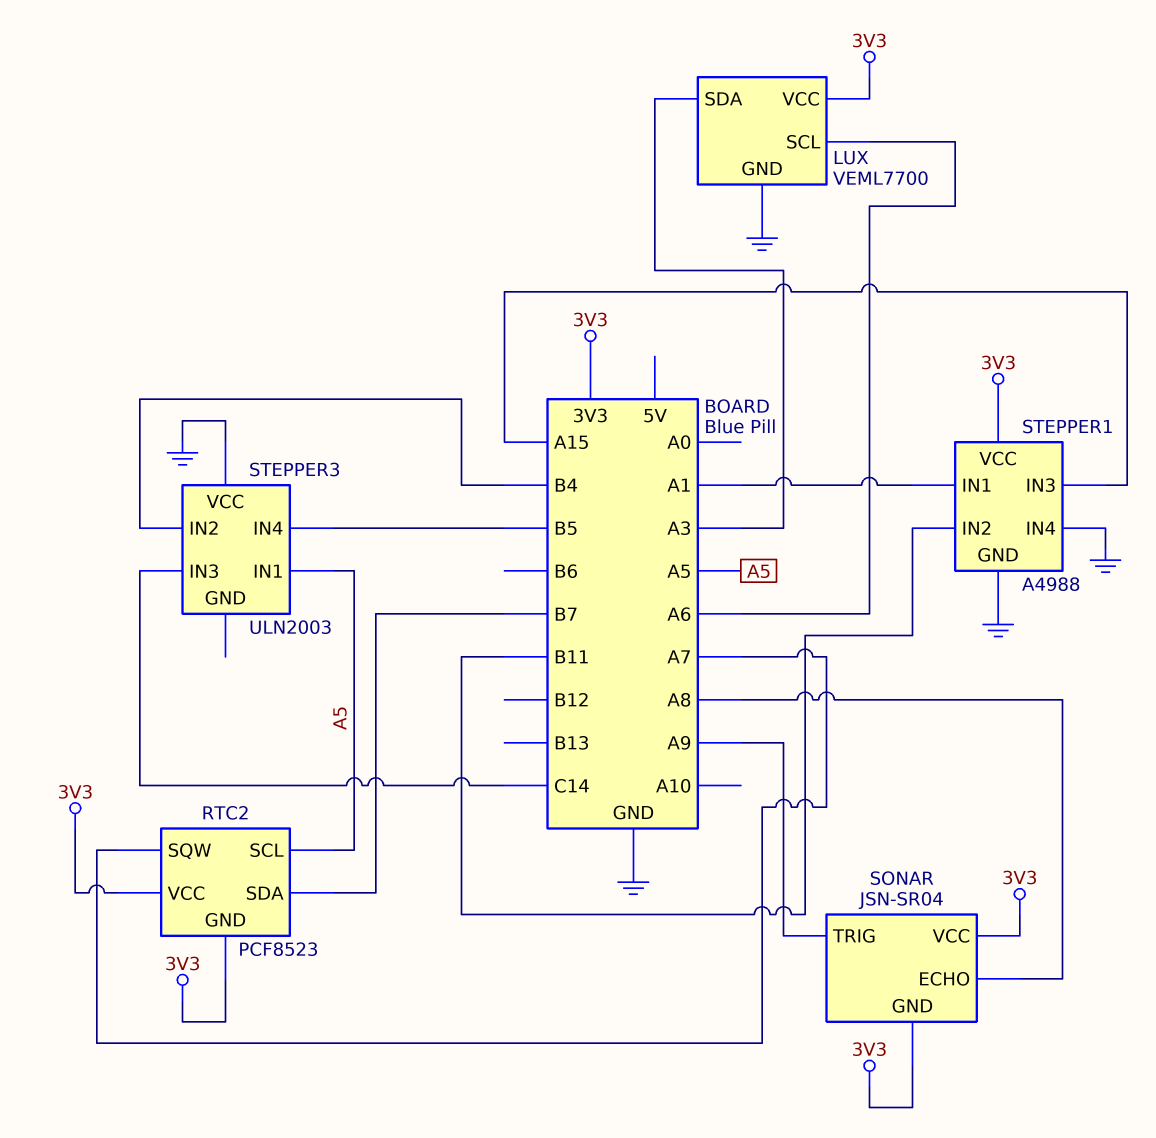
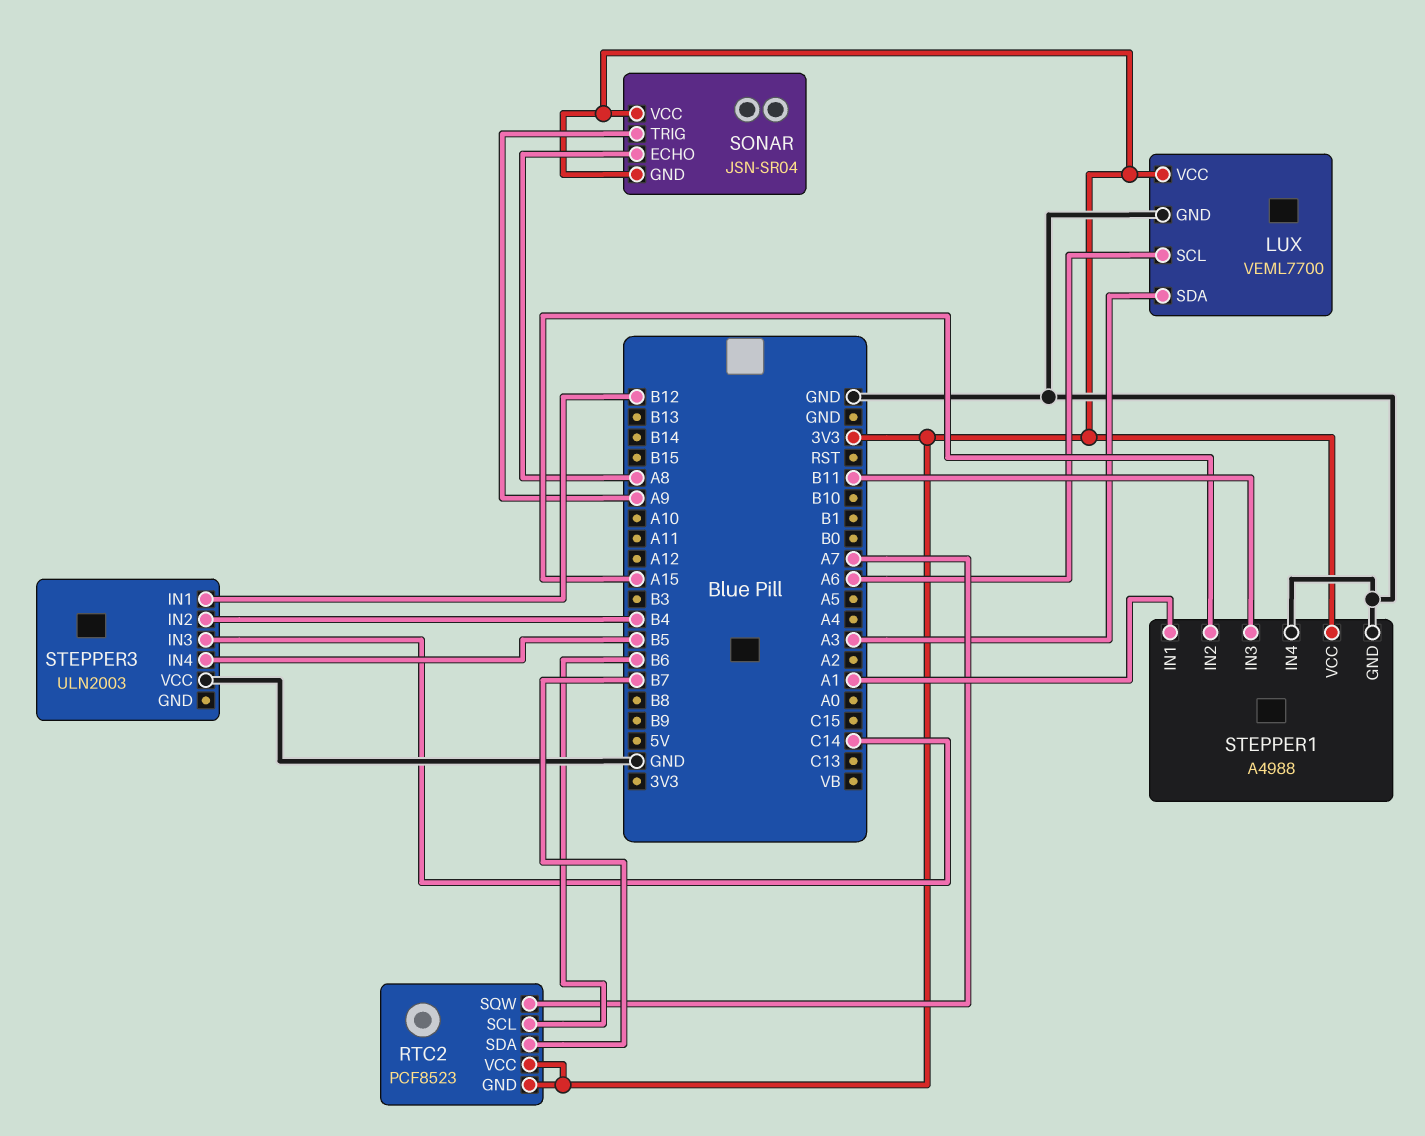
RTC2 pin SCL: A5 -> B6
STEPPER1 pin IN2: B11 -> A15
STEPPER1 pin IN3: A15 -> B11
STEPPER3 pin IN1: A5 -> B12

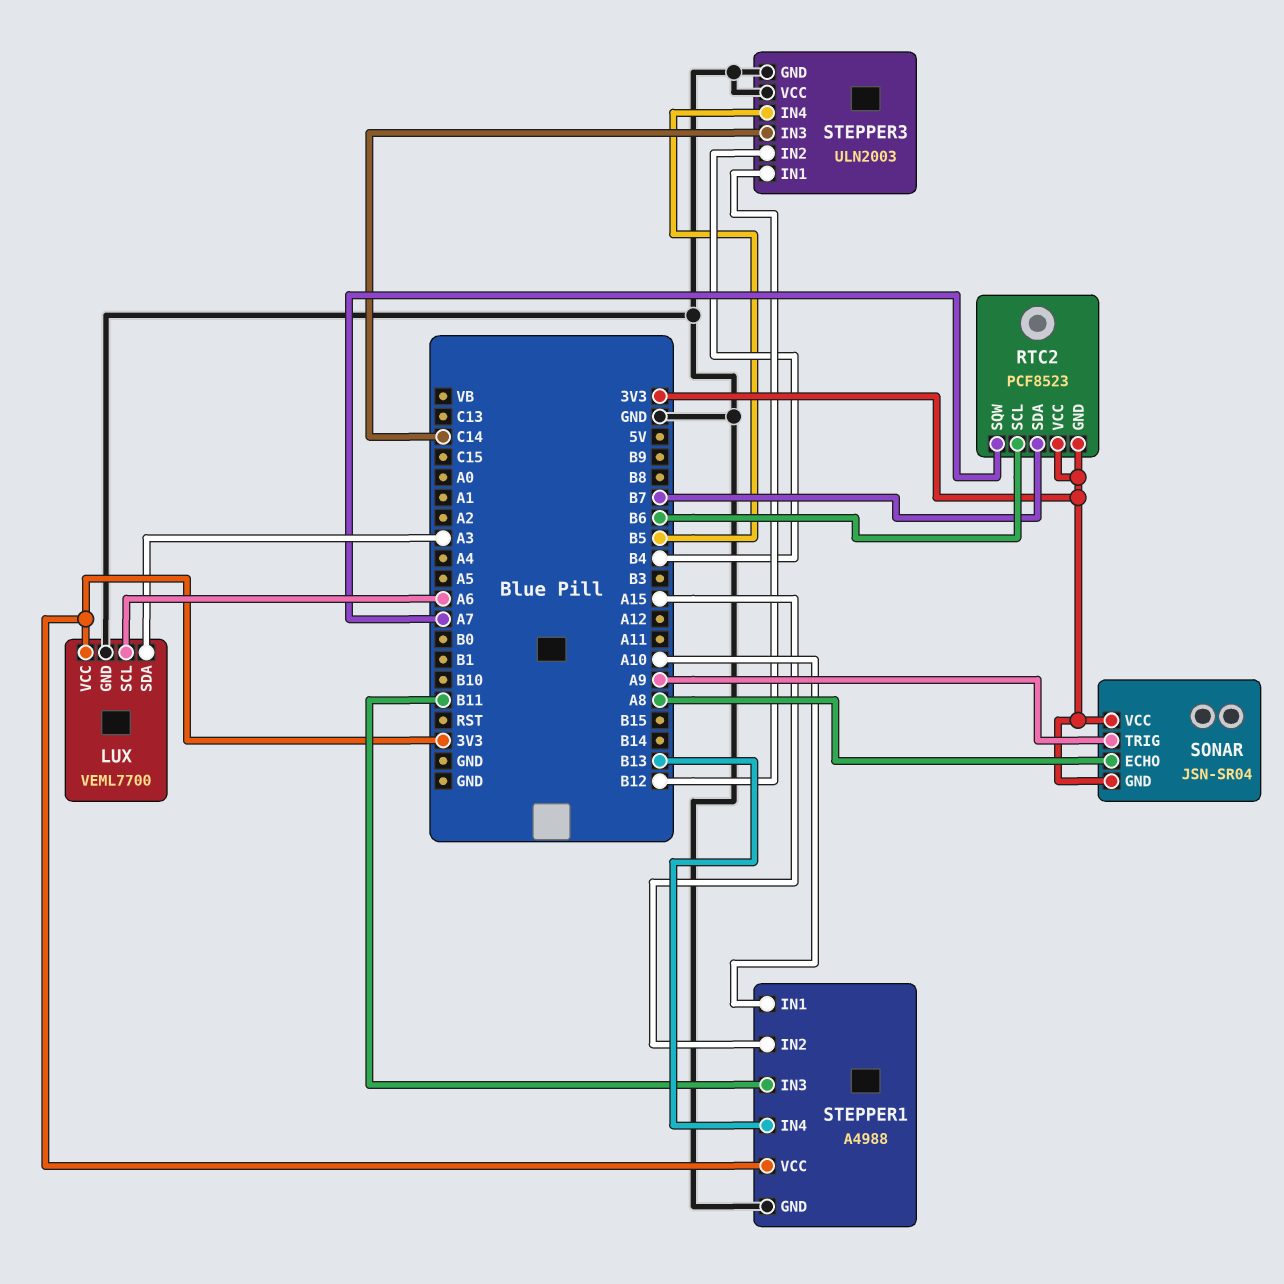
STEPPER1 pin IN1: A1 -> A10
STEPPER1 pin IN4: GND -> B13
STEPPER3 pin GND: none -> GND

